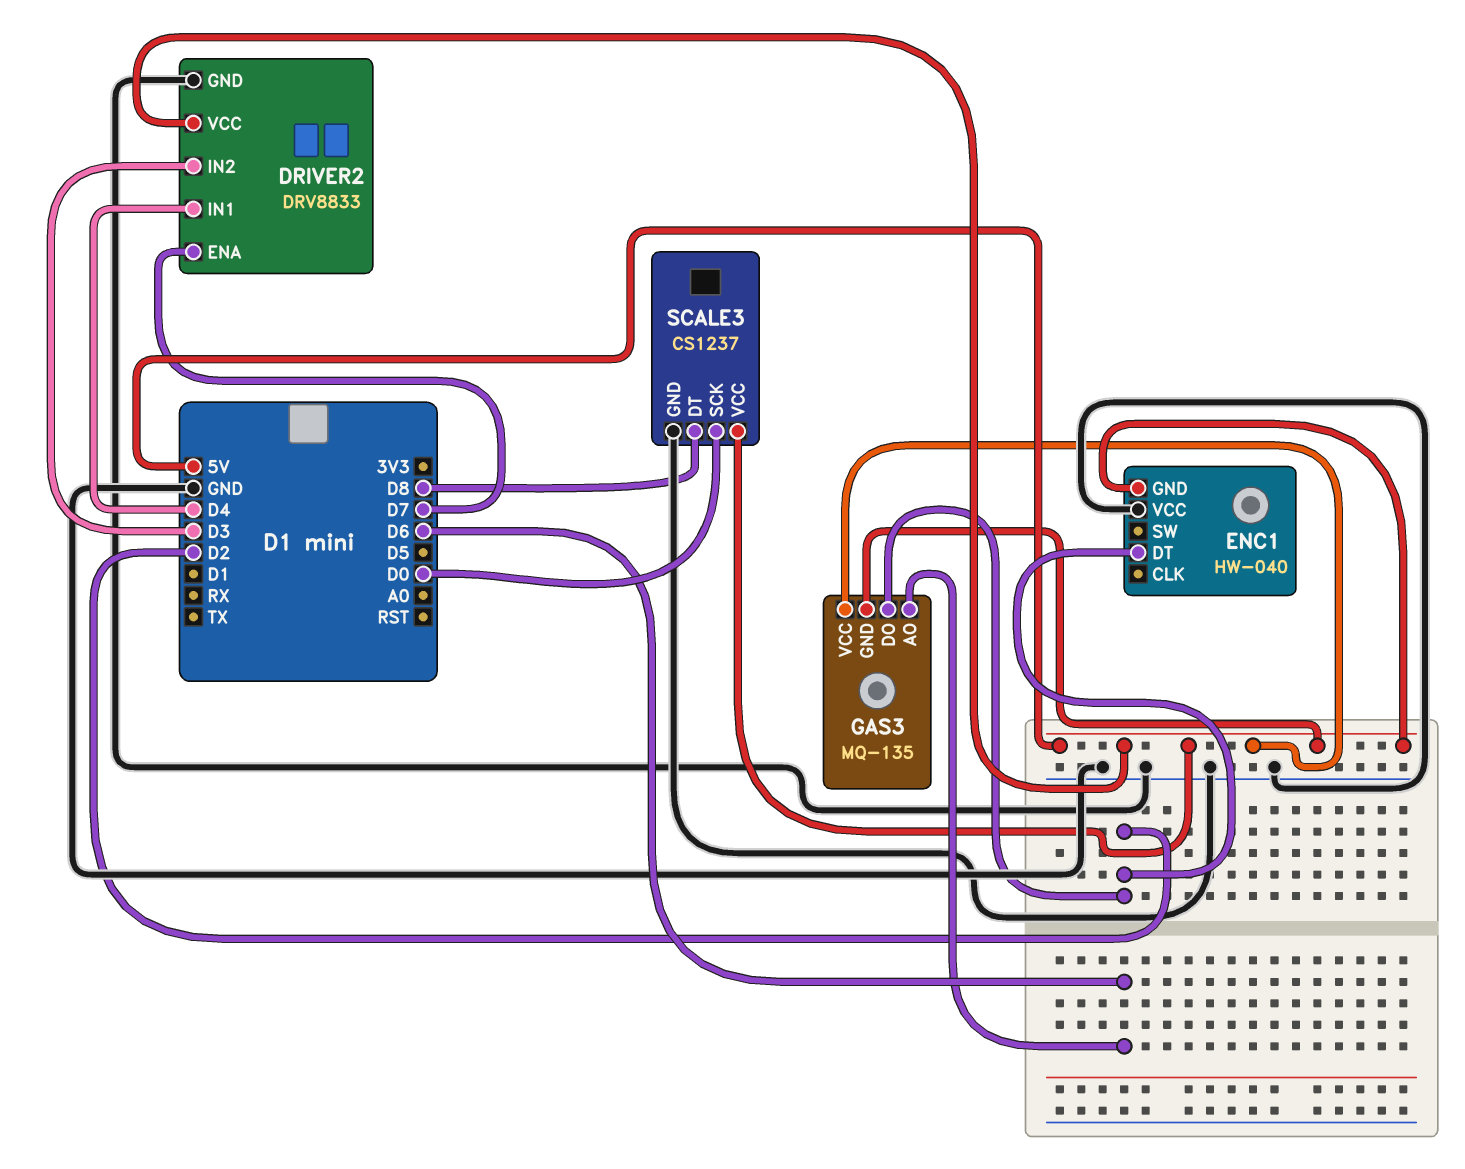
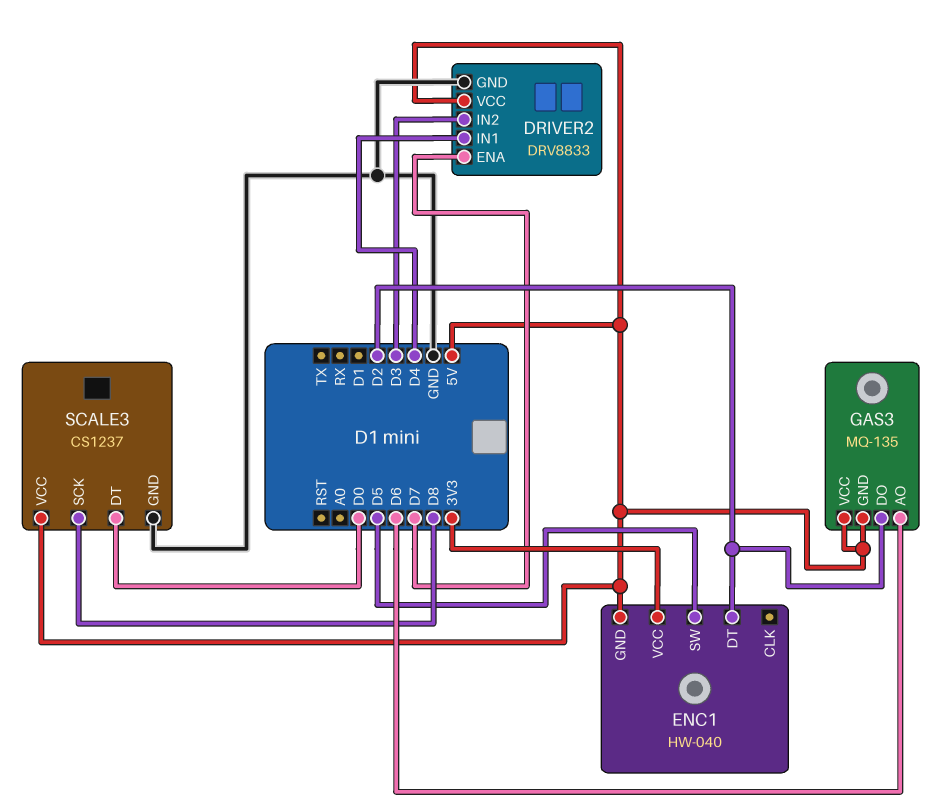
ENC1 pin SW: none -> D5
ENC1 pin VCC: GND -> 3V3
SCALE3 pin DT: D8 -> D0
SCALE3 pin SCK: D0 -> D8

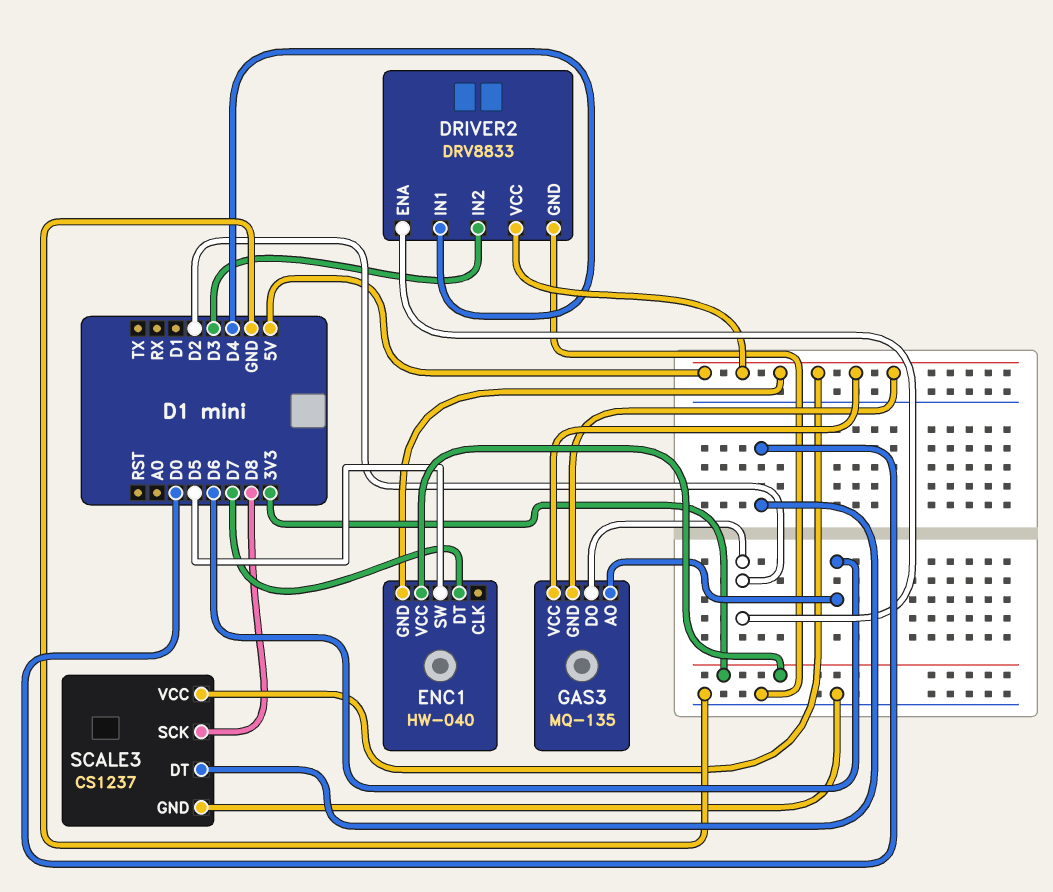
DRIVER2 pin ENA: D7 -> D2
ENC1 pin DT: D2 -> D7

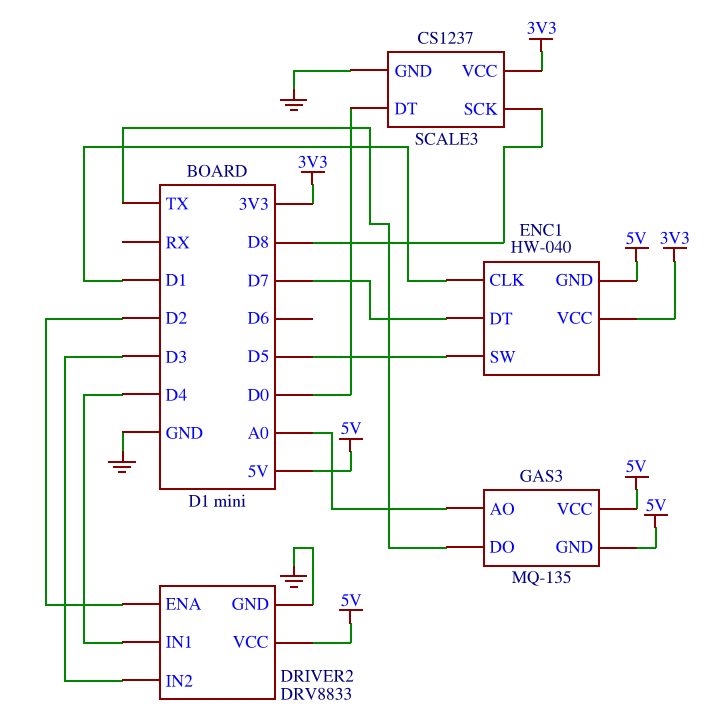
ENC1 pin CLK: none -> D1
GAS3 pin AO: D6 -> A0
GAS3 pin DO: D2 -> TX
SCALE3 pin VCC: 5V -> 3V3

